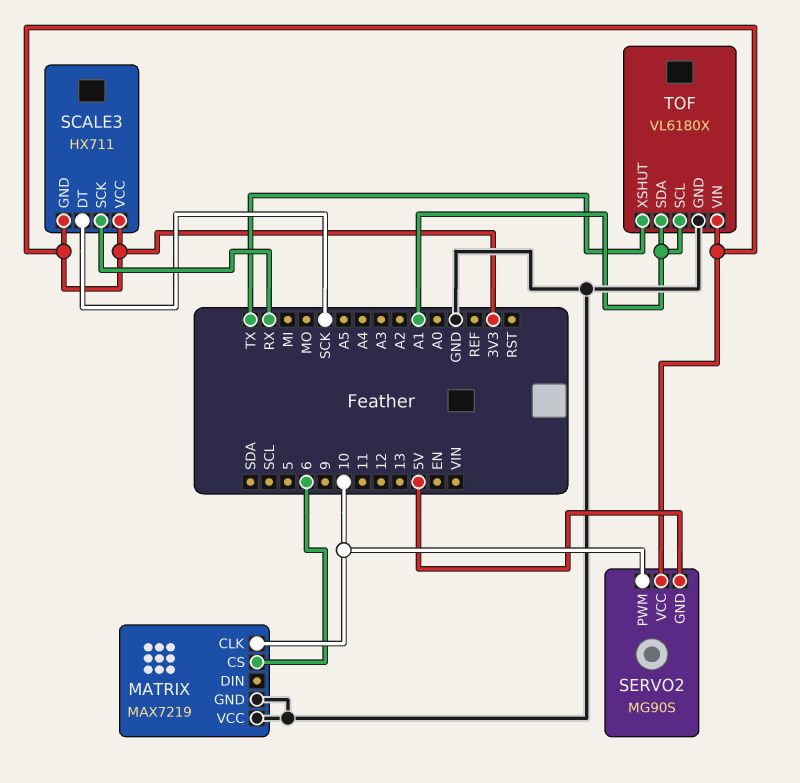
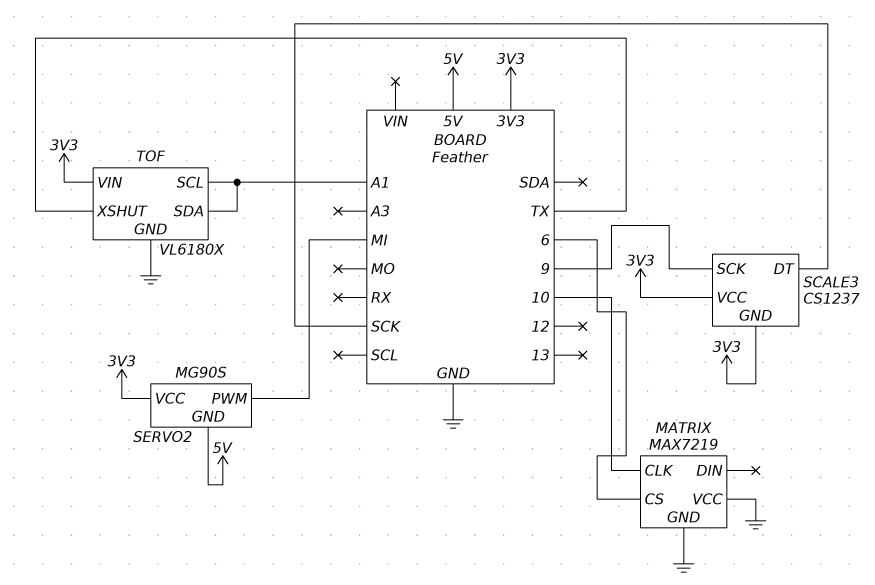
SCALE3: HX711 -> CS1237
SCALE3 pin SCK: RX -> 9
SERVO2 pin PWM: 10 -> MI

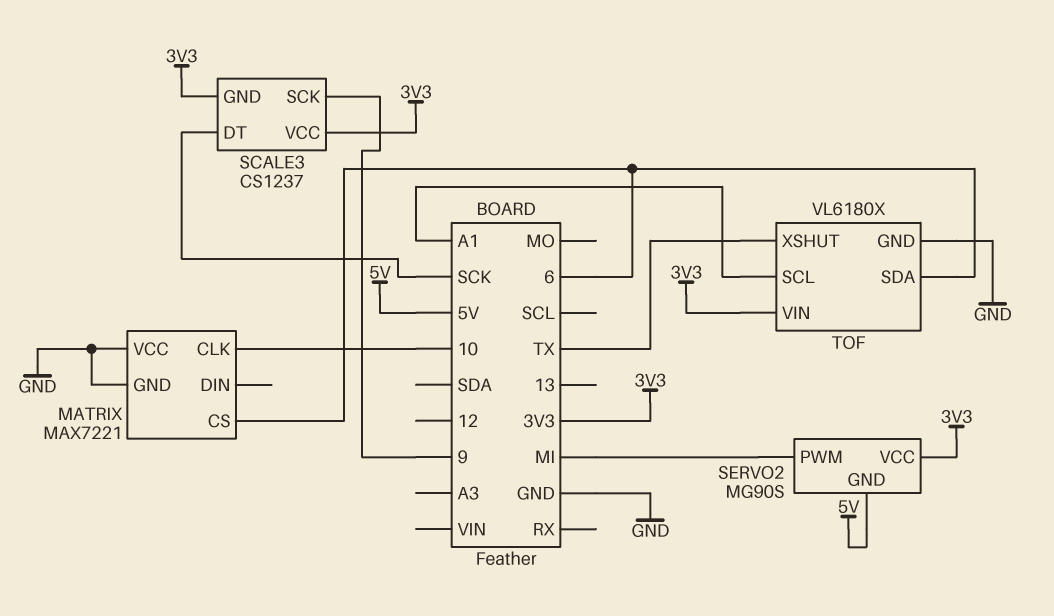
MATRIX: MAX7219 -> MAX7221
TOF pin SDA: A1 -> 6

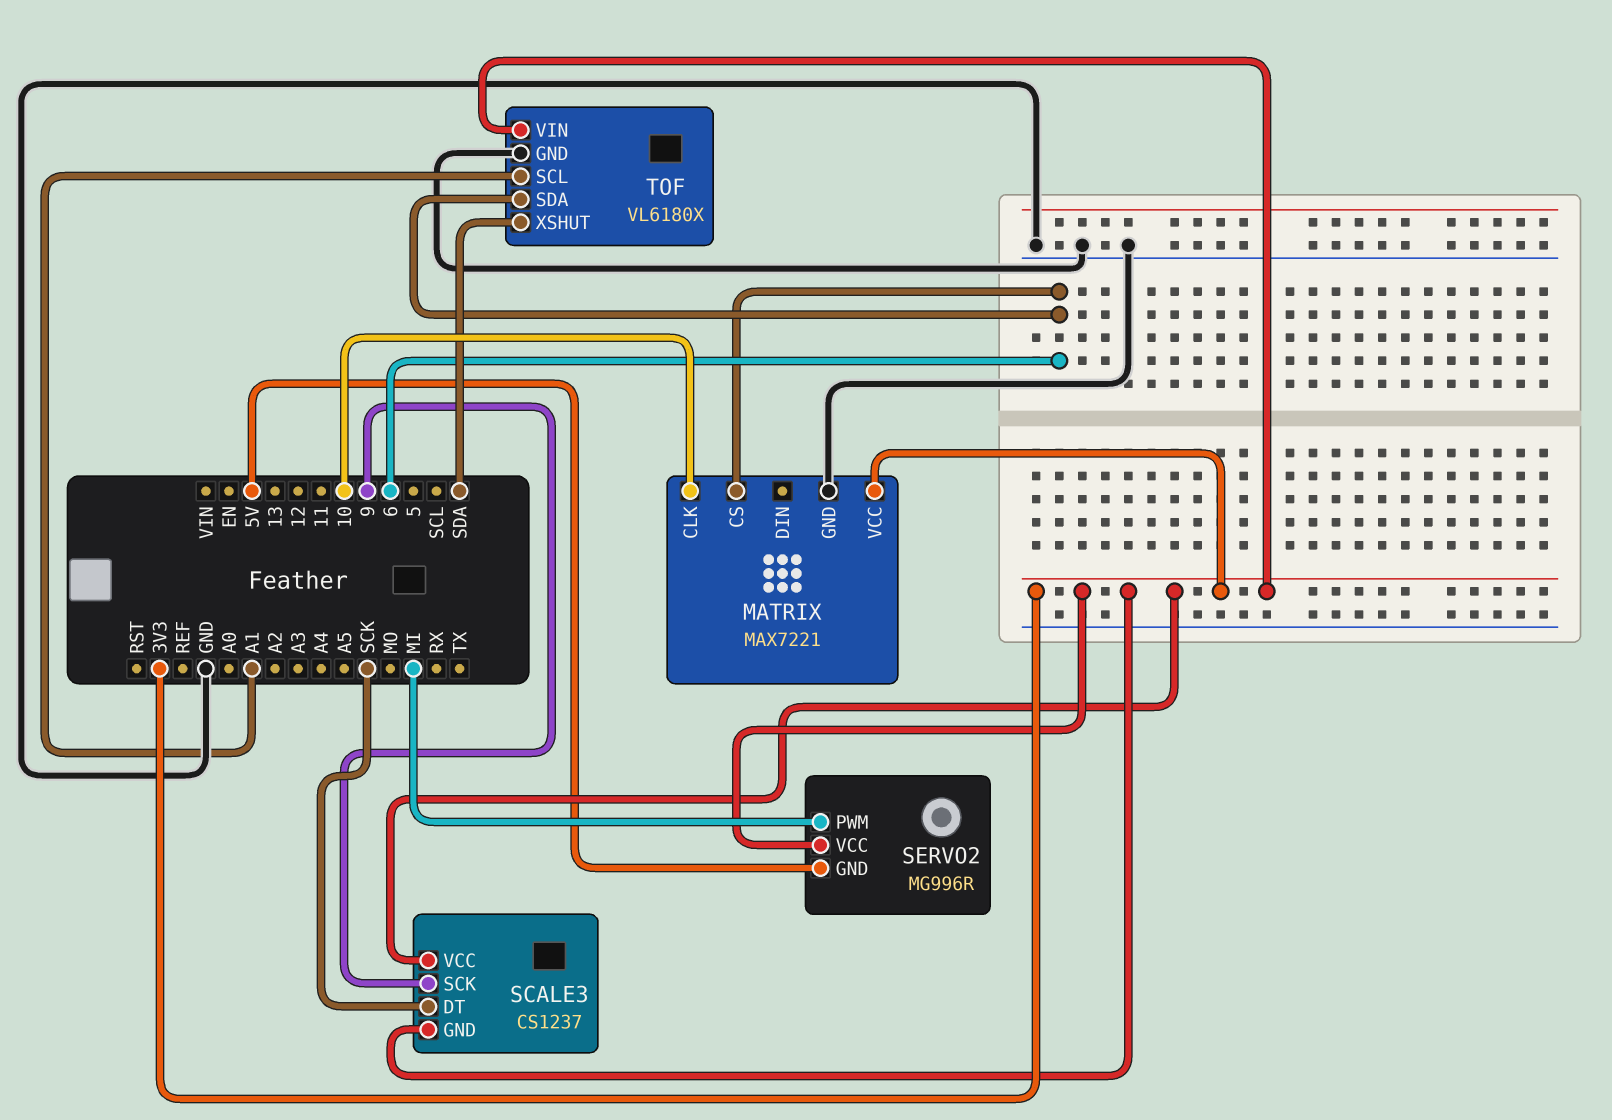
MATRIX pin VCC: GND -> 3V3
SERVO2: MG90S -> MG996R
TOF pin XSHUT: TX -> SDA

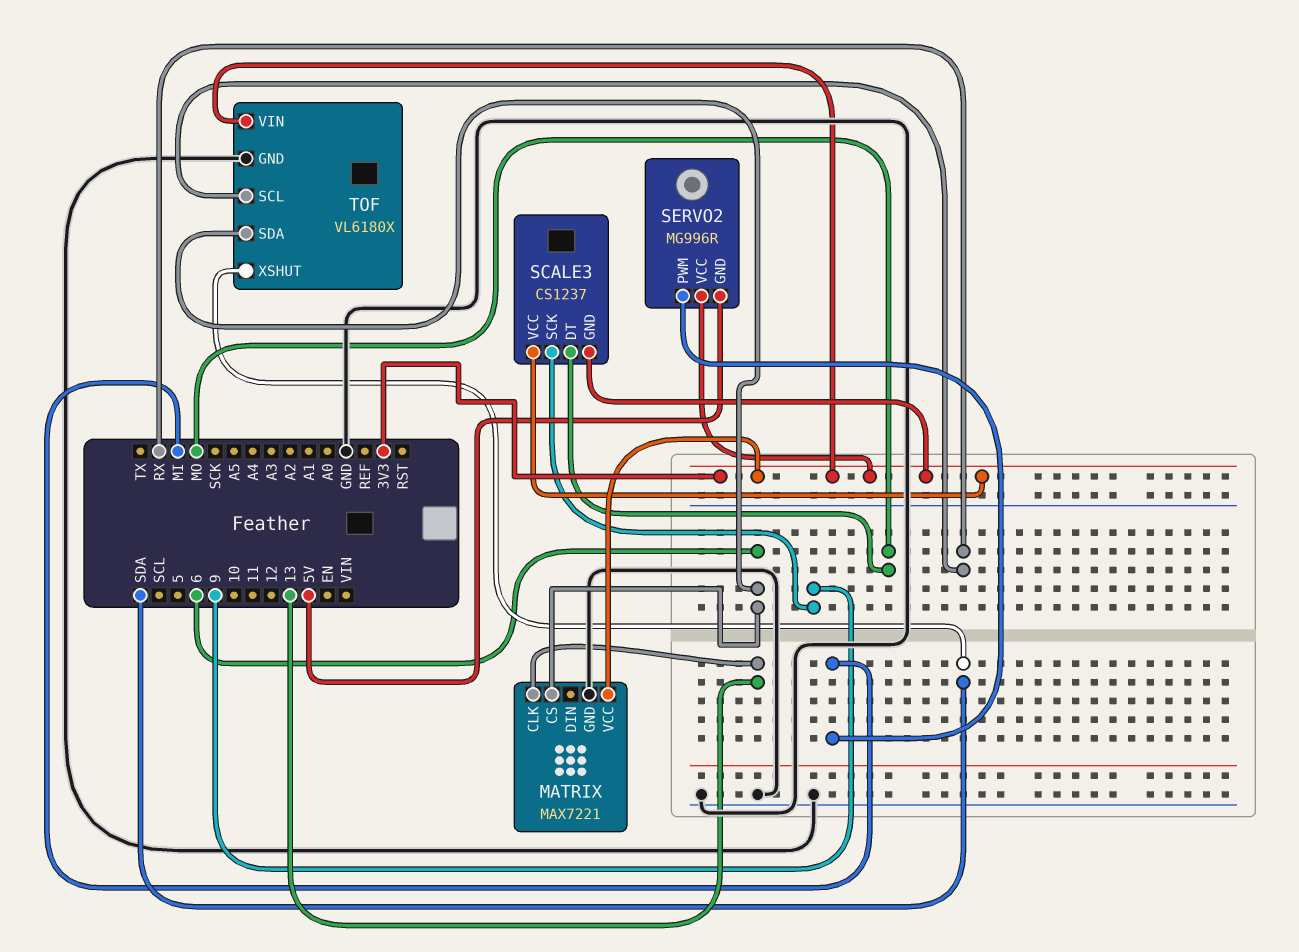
MATRIX pin CLK: 10 -> 13
SCALE3 pin DT: SCK -> MO
TOF pin SCL: A1 -> RX

